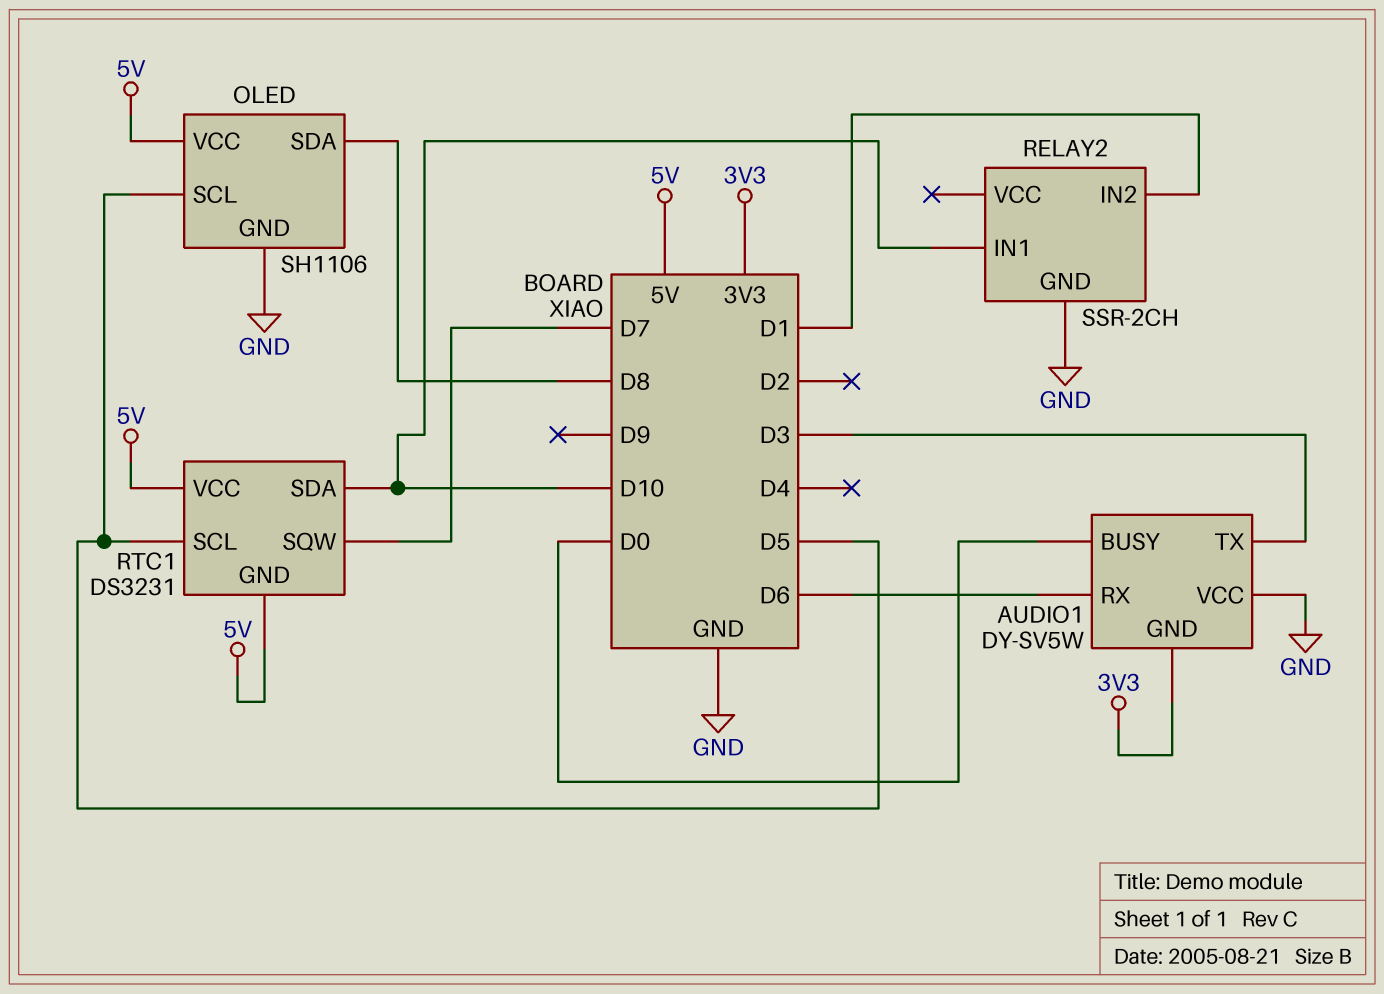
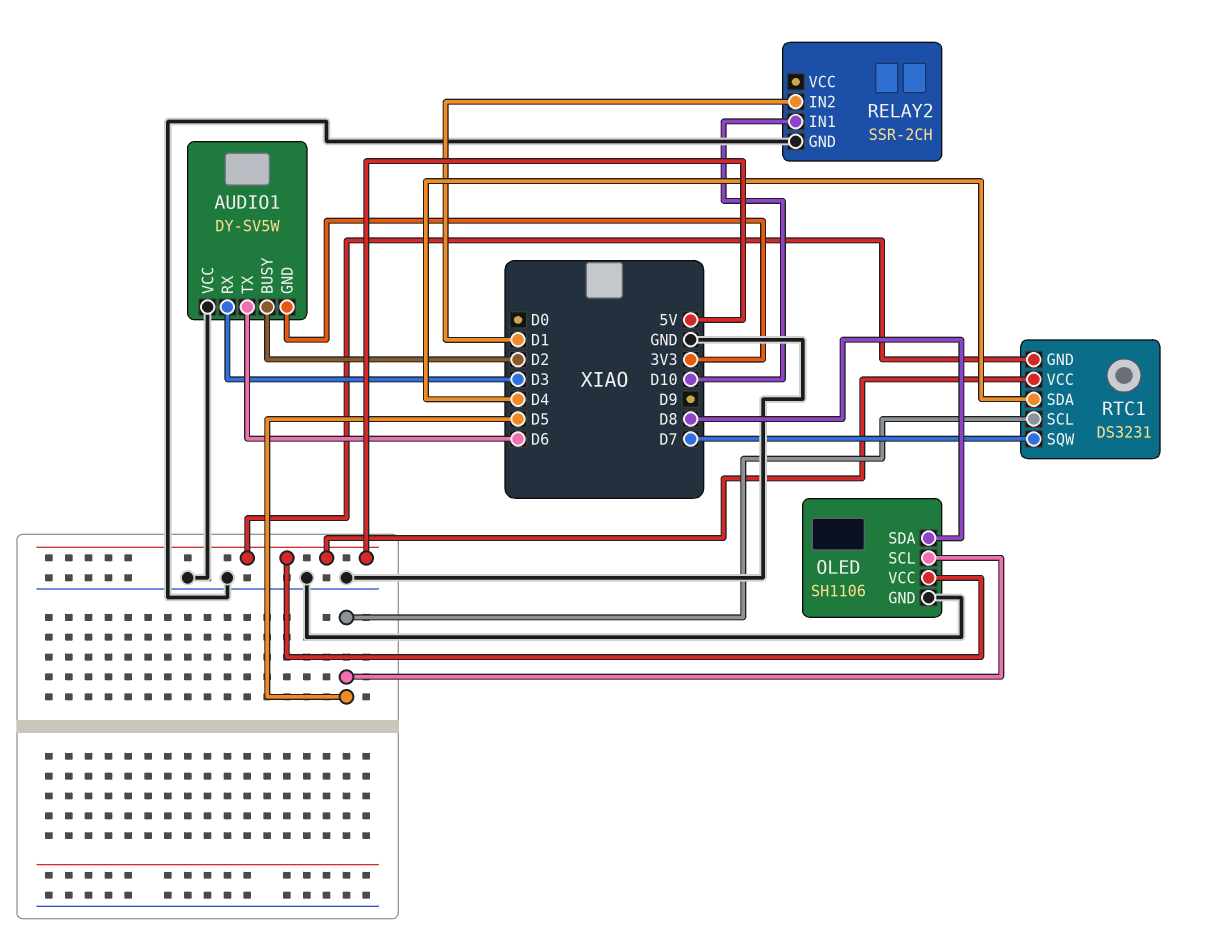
AUDIO1 pin BUSY: D0 -> D2
AUDIO1 pin RX: D6 -> D3
AUDIO1 pin TX: D3 -> D6
RTC1 pin SDA: D10 -> D4

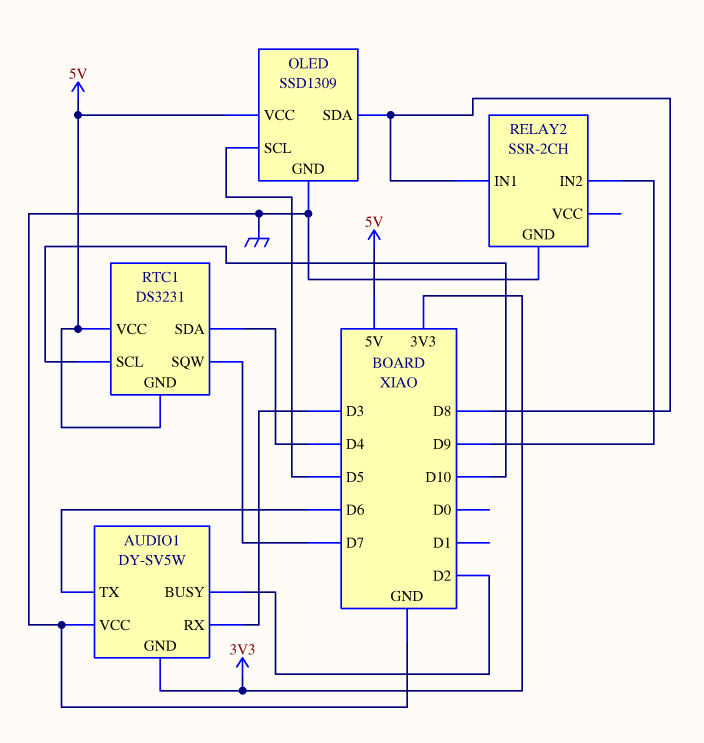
OLED: SH1106 -> SSD1309
RELAY2 pin IN1: D10 -> D8
RELAY2 pin IN2: D1 -> D9
RTC1 pin SCL: D5 -> D10

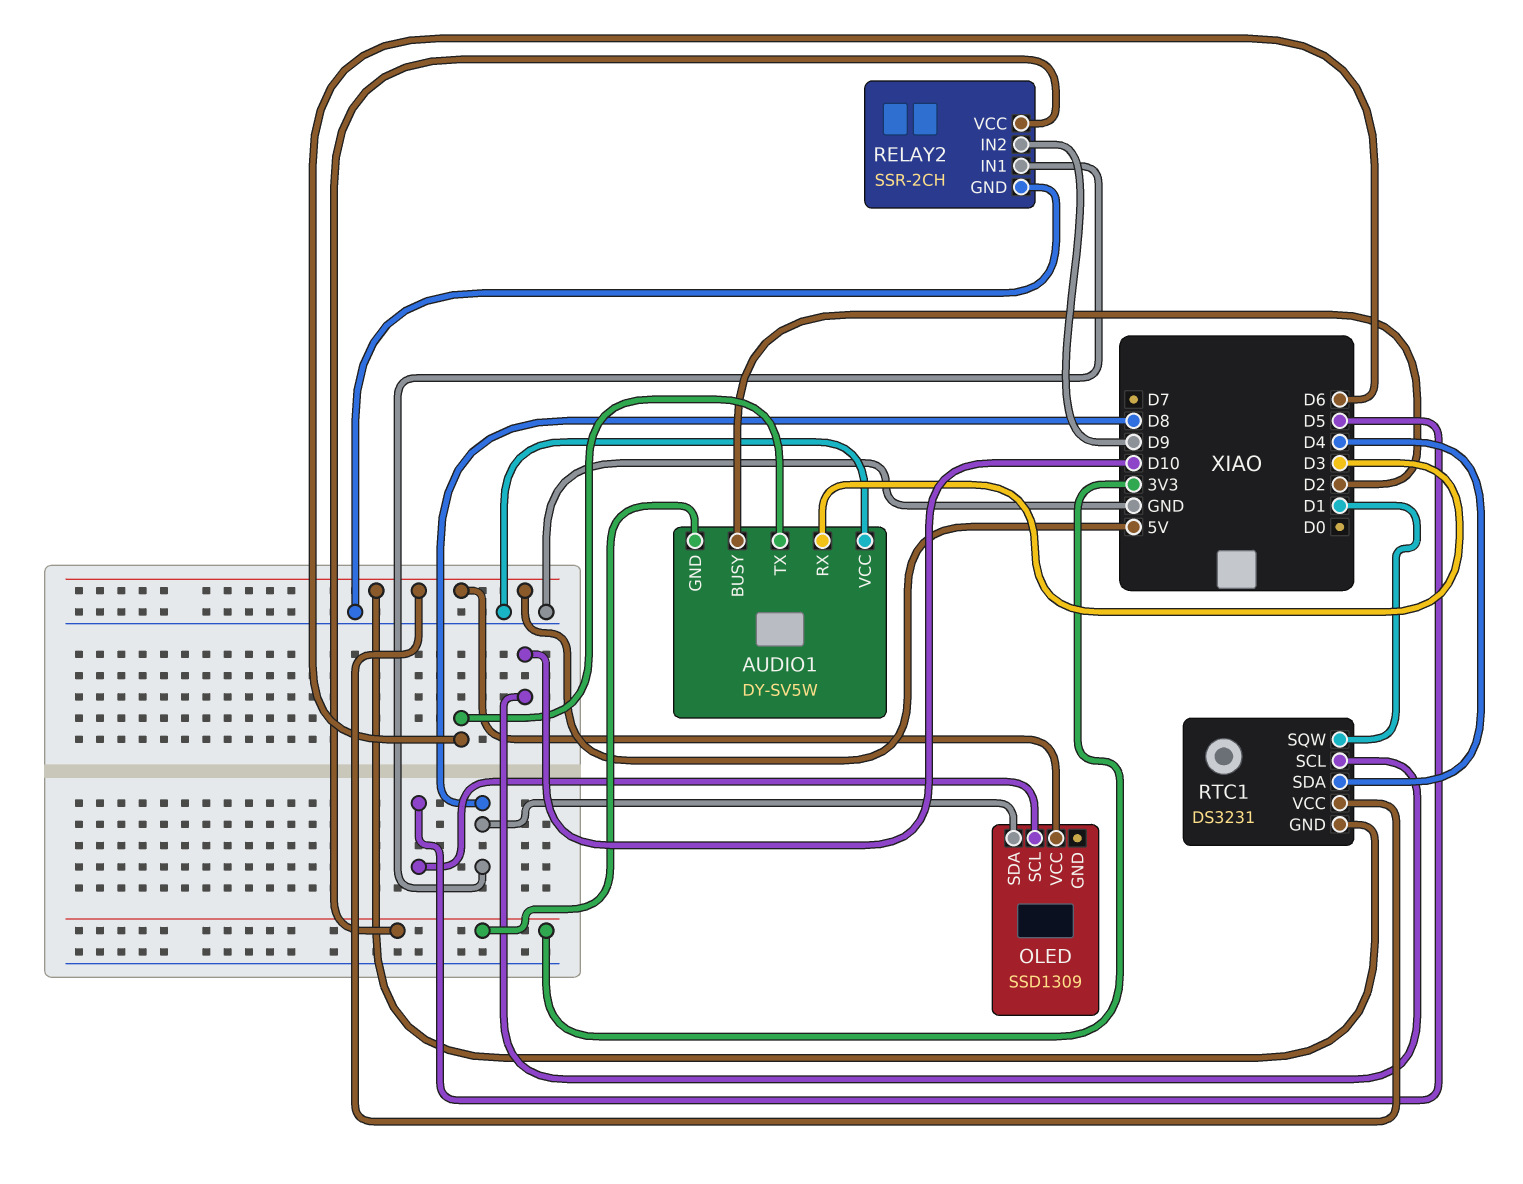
OLED pin GND: GND -> none
RELAY2 pin VCC: none -> 3V3
RTC1 pin SQW: D7 -> D1

